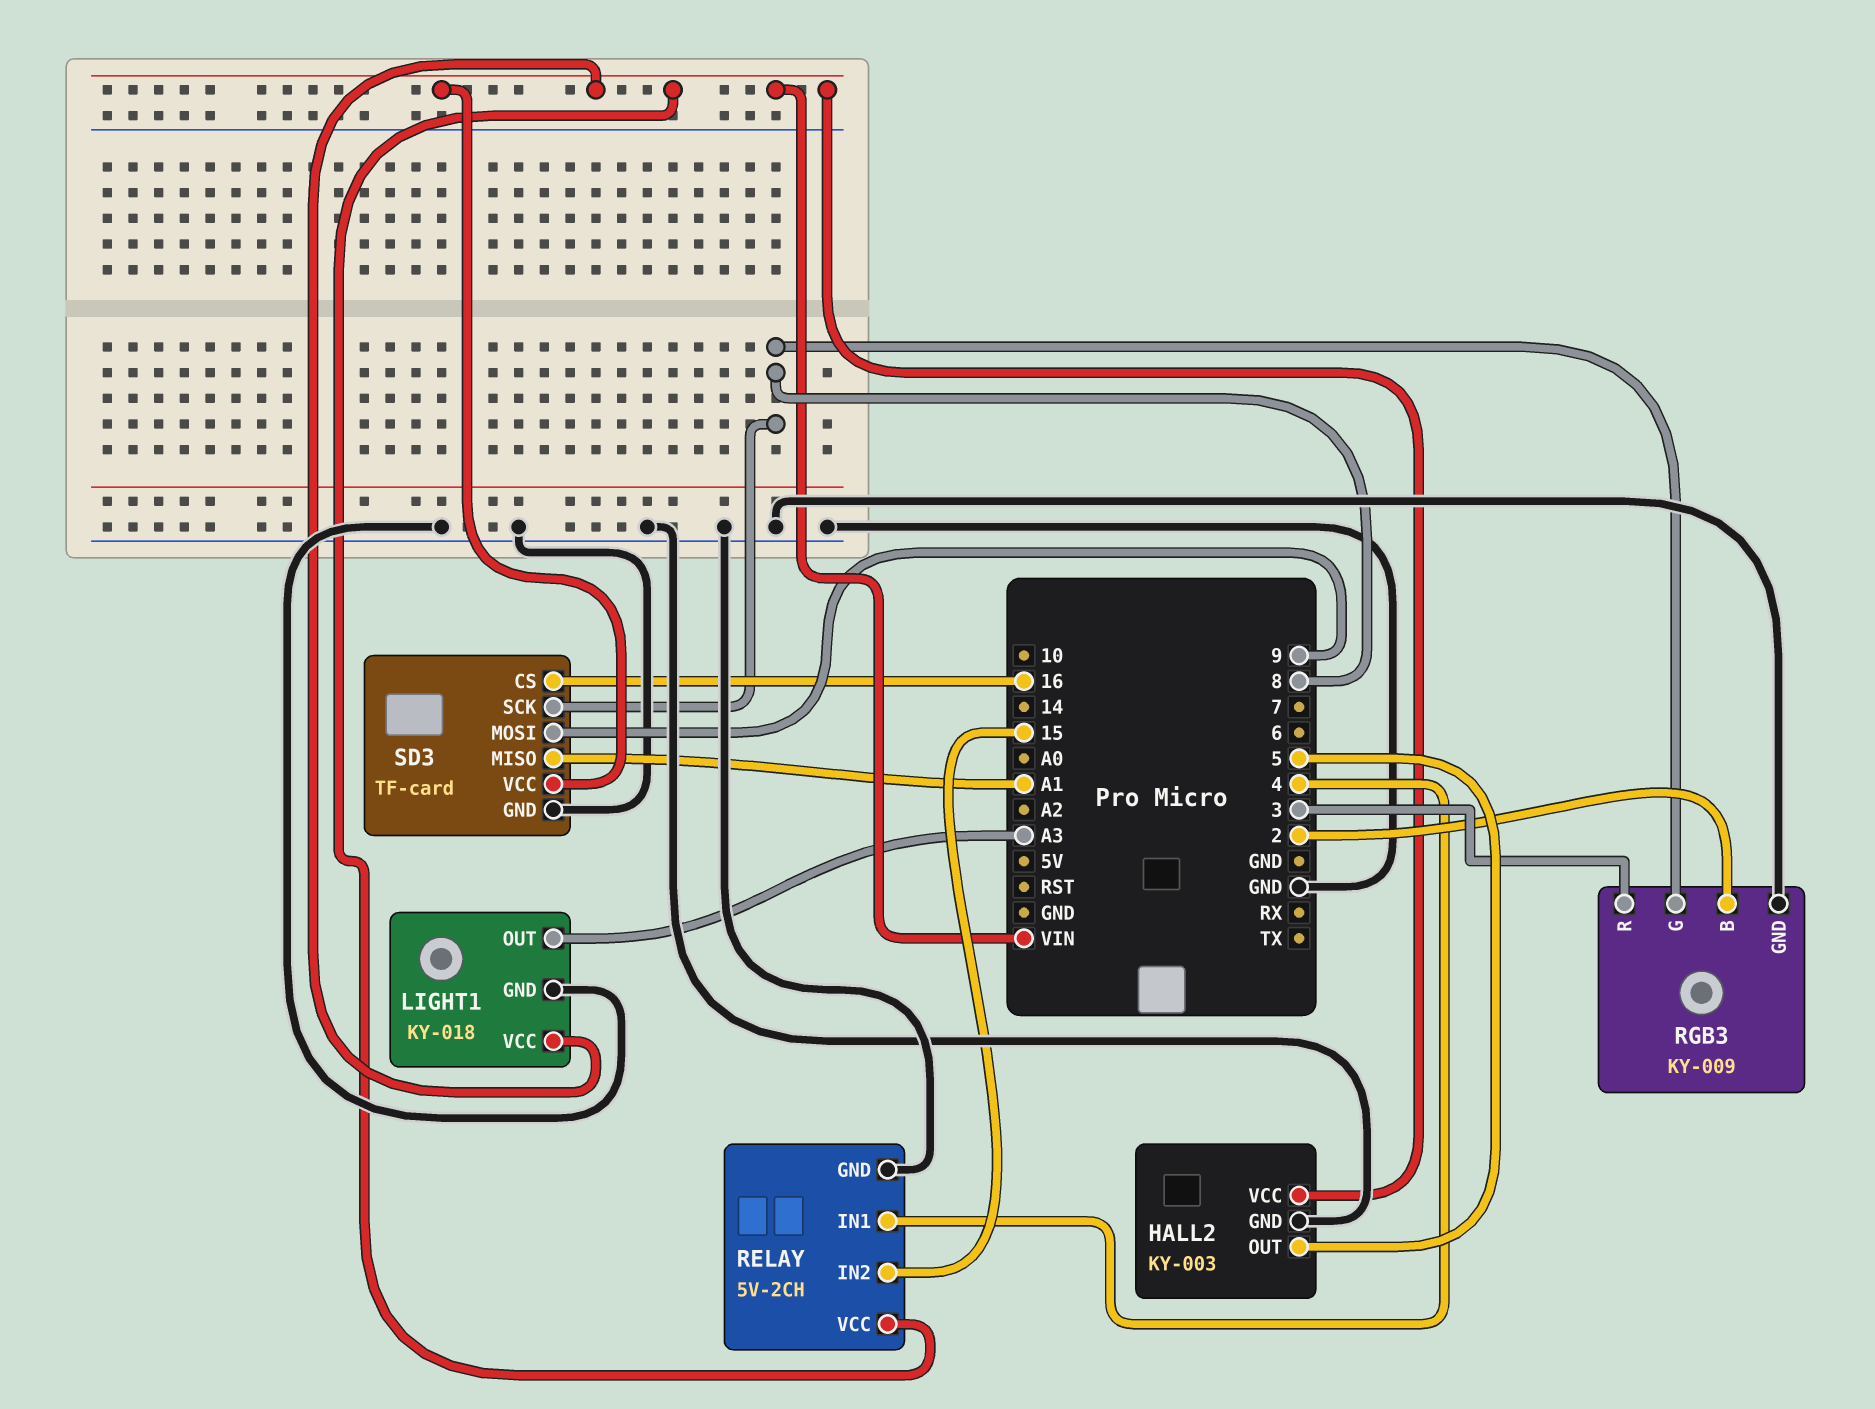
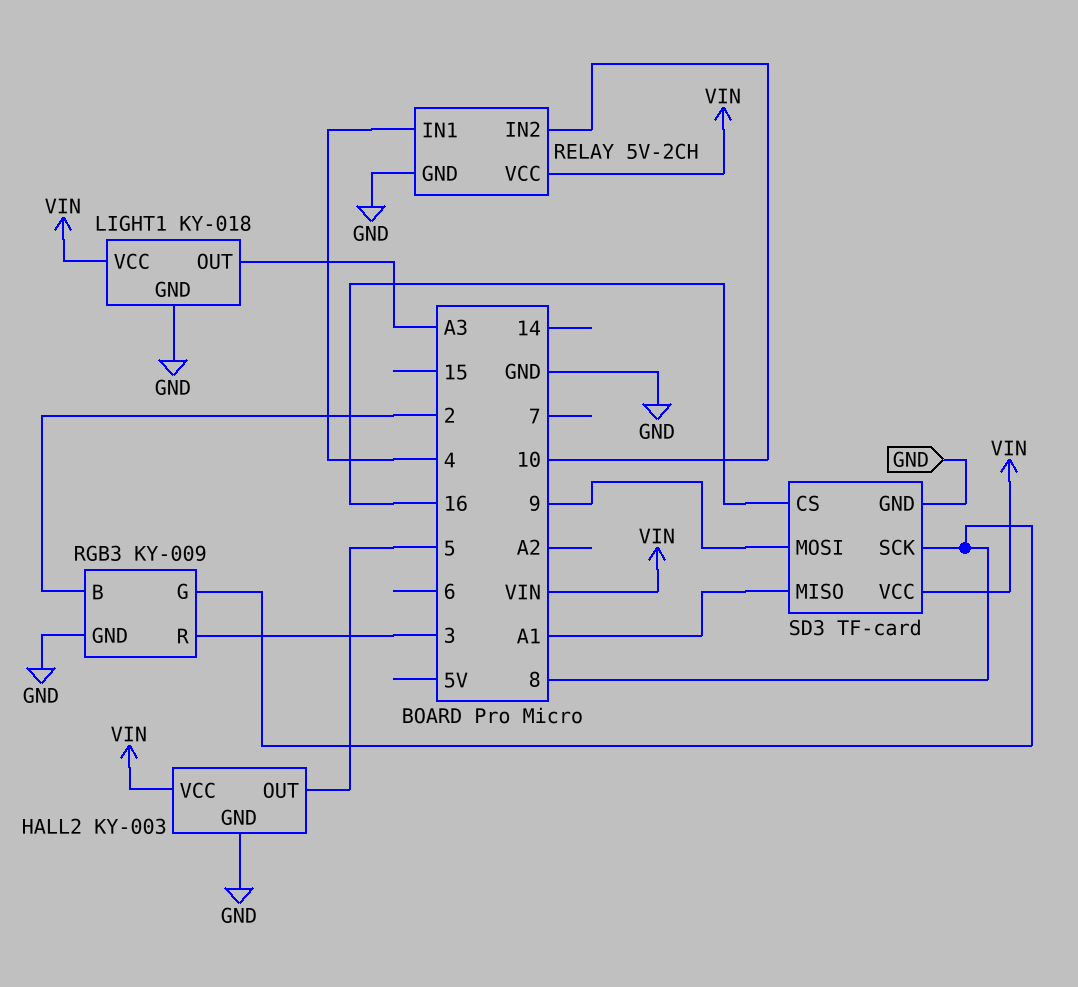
RELAY pin IN2: 15 -> 10

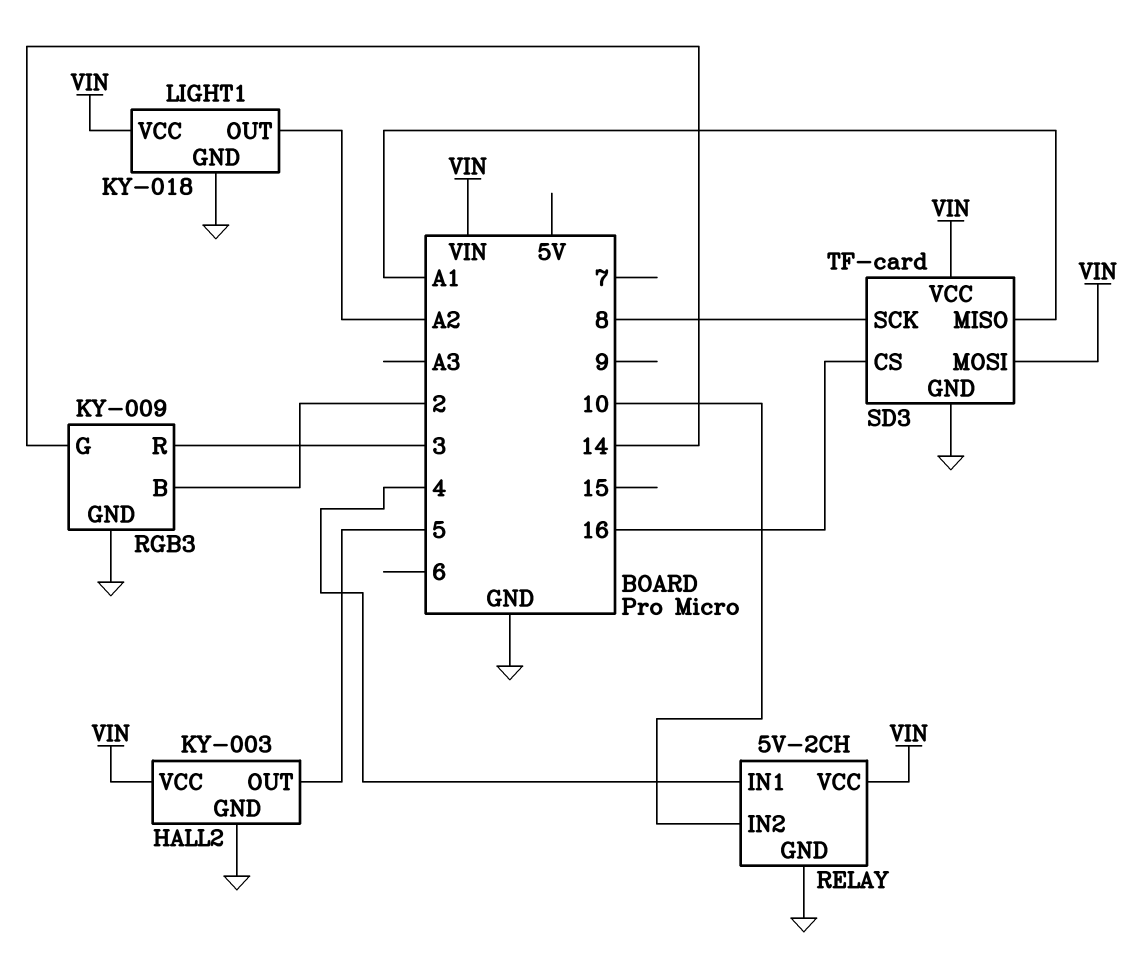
LIGHT1 pin OUT: A3 -> A2
RGB3 pin G: 8 -> 14
SD3 pin MOSI: 9 -> VIN

